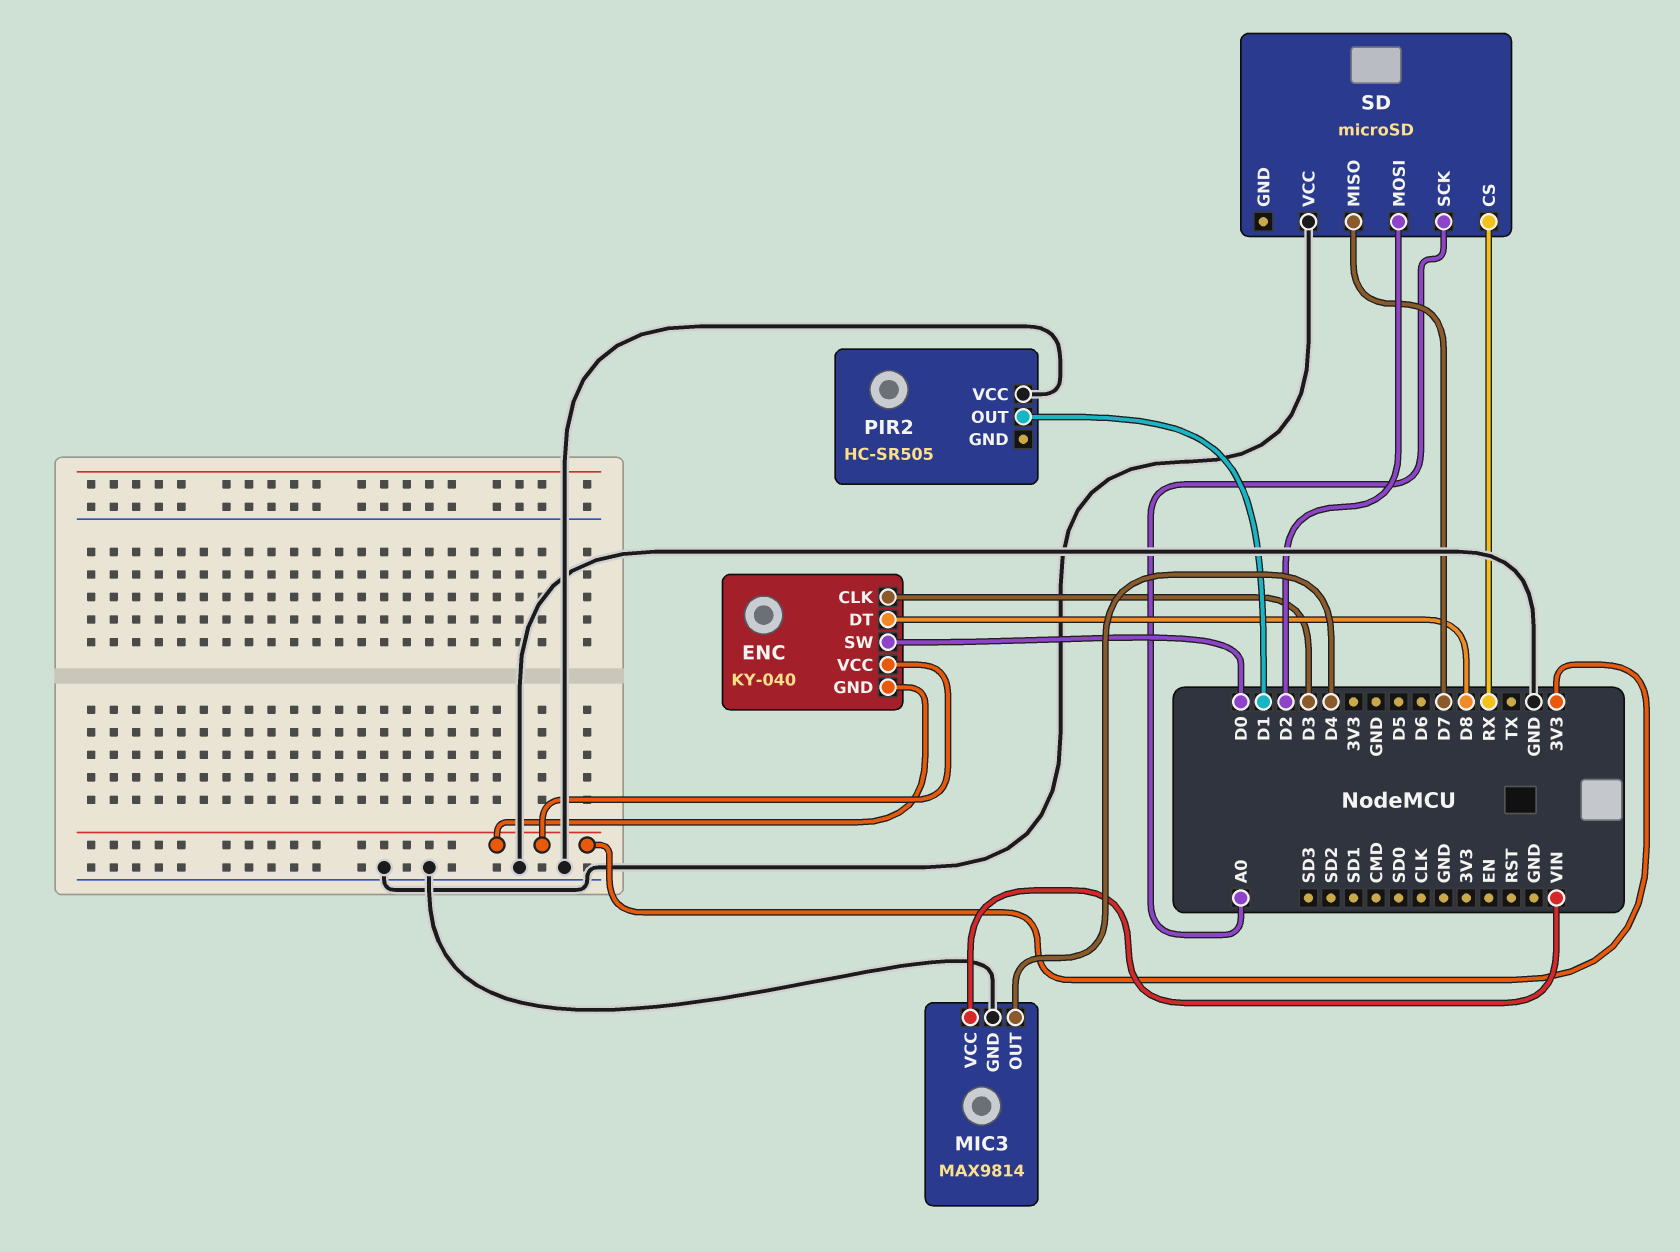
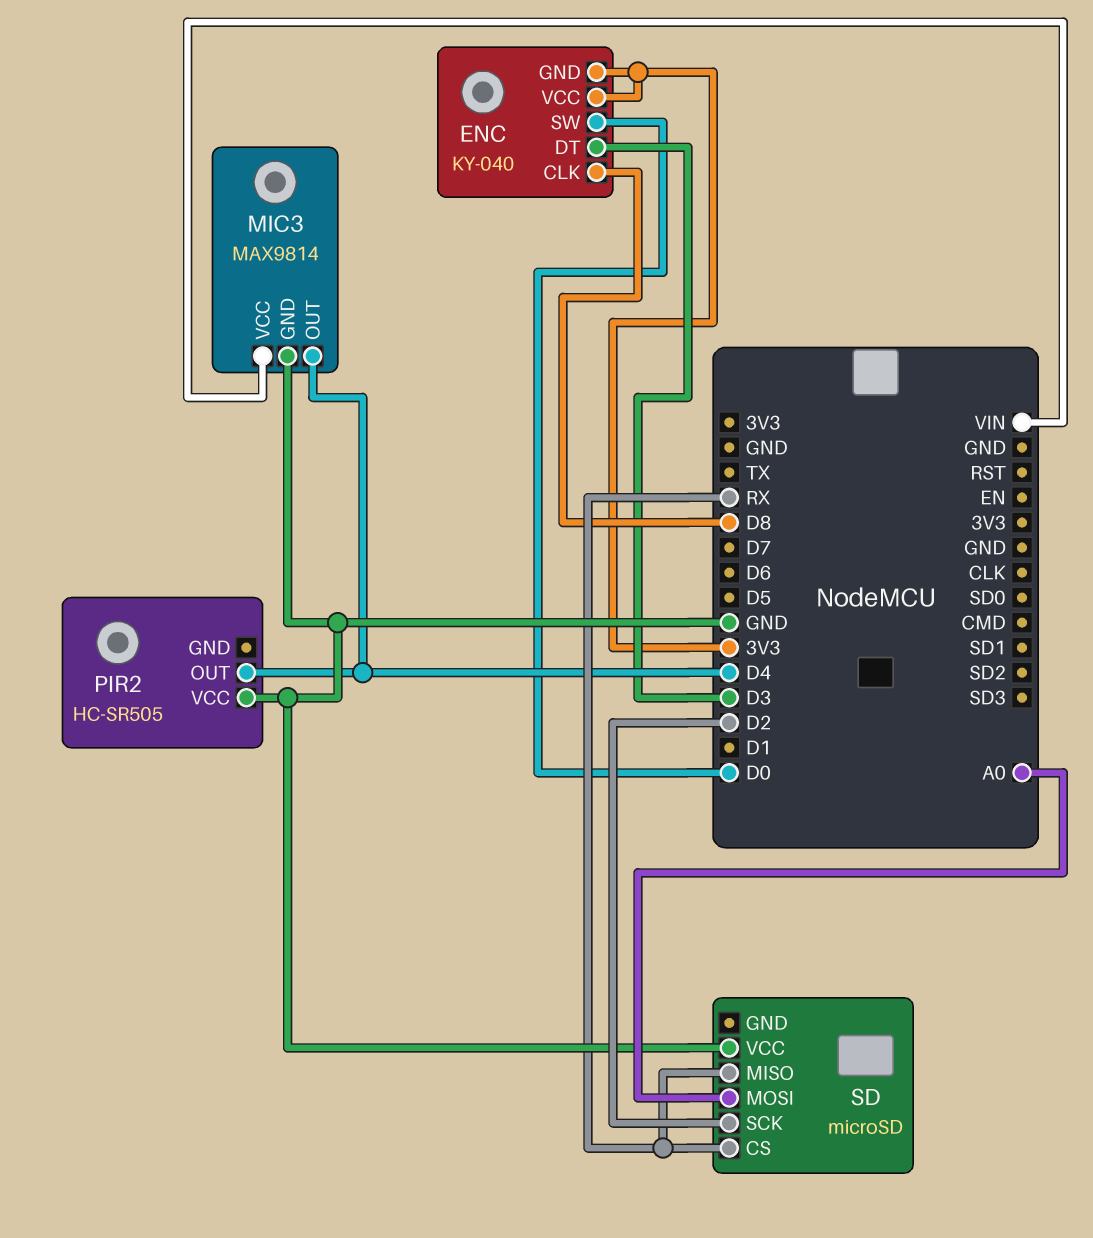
ENC pin CLK: D3 -> D8
ENC pin DT: D8 -> D3
PIR2 pin OUT: D1 -> D4
SD pin MISO: D7 -> RX
SD pin MOSI: D2 -> A0
SD pin SCK: A0 -> D2

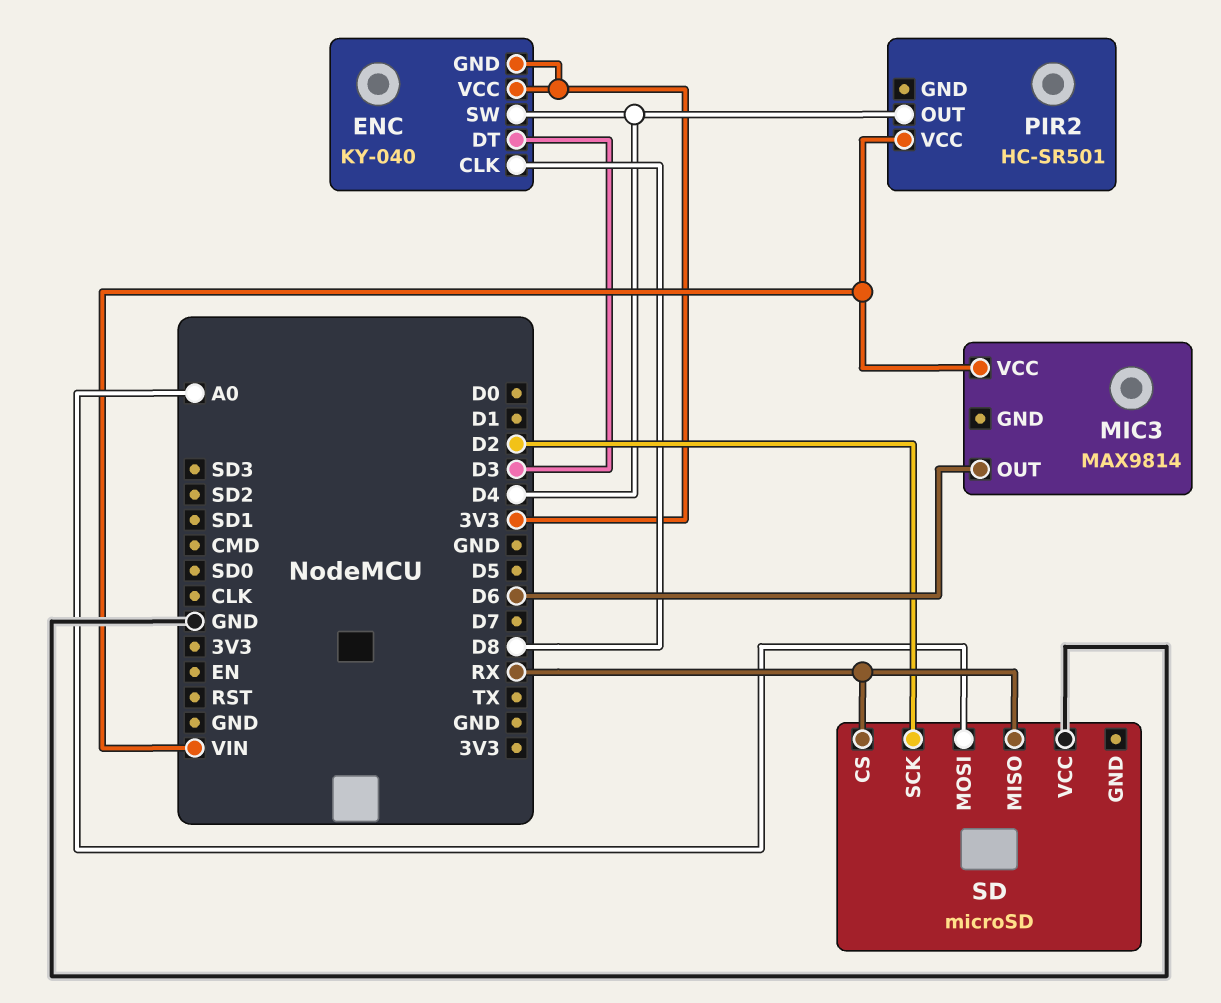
ENC pin SW: D0 -> D4
MIC3 pin GND: GND -> none
MIC3 pin OUT: D4 -> D6
PIR2: HC-SR505 -> HC-SR501
PIR2 pin VCC: GND -> VIN

